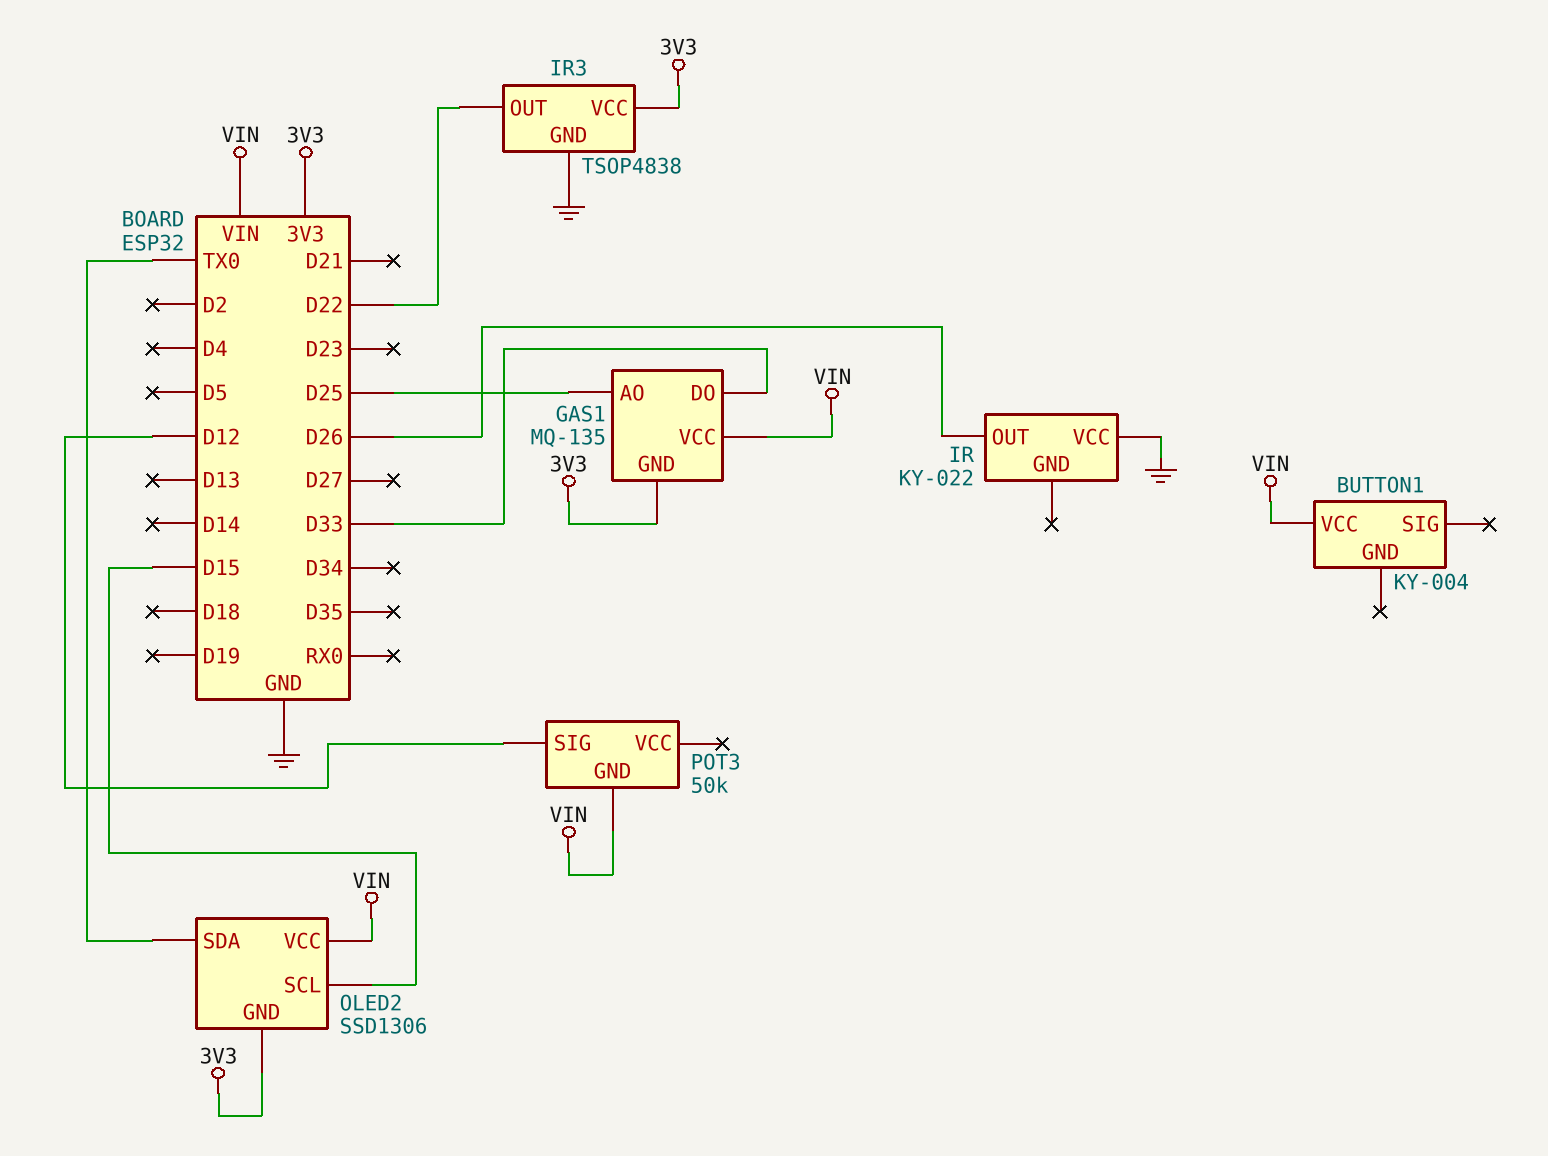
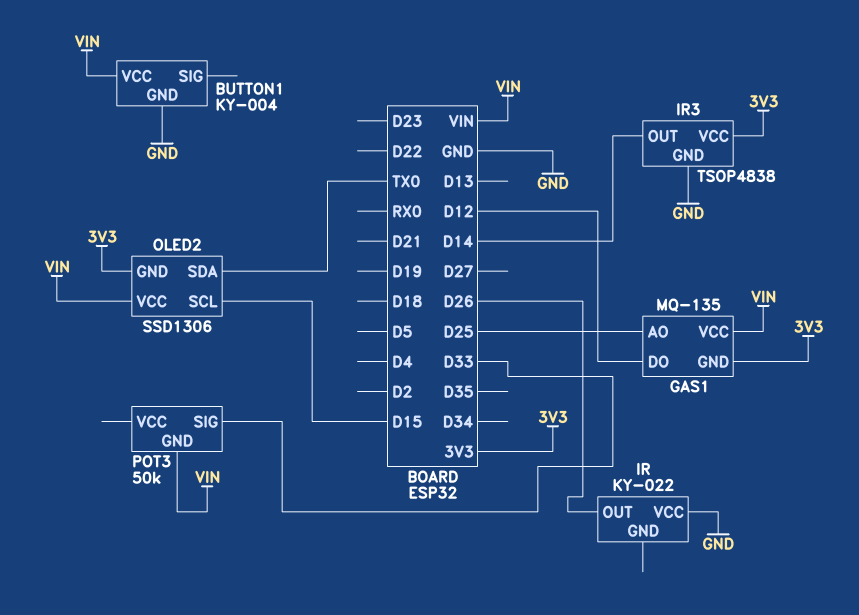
BUTTON1 pin GND: none -> GND
GAS1 pin DO: D33 -> D12
IR3 pin OUT: D22 -> D14
POT3 pin SIG: D12 -> D33

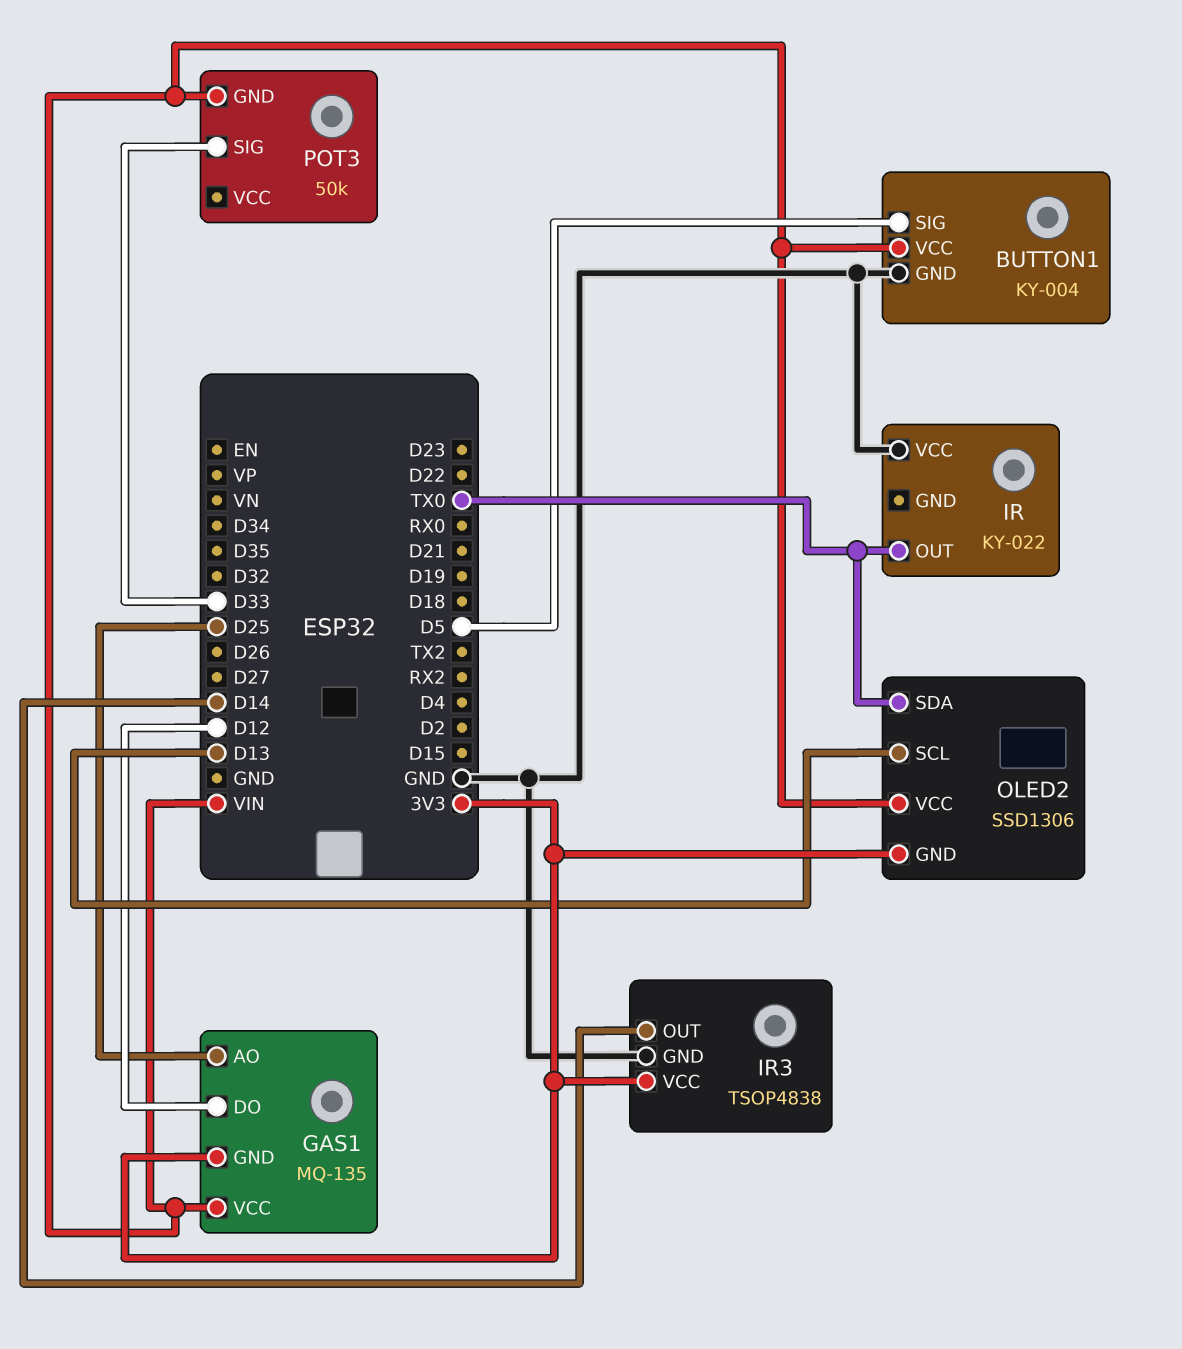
BUTTON1 pin SIG: none -> D5
IR pin OUT: D26 -> TX0
OLED2 pin SCL: D15 -> D13

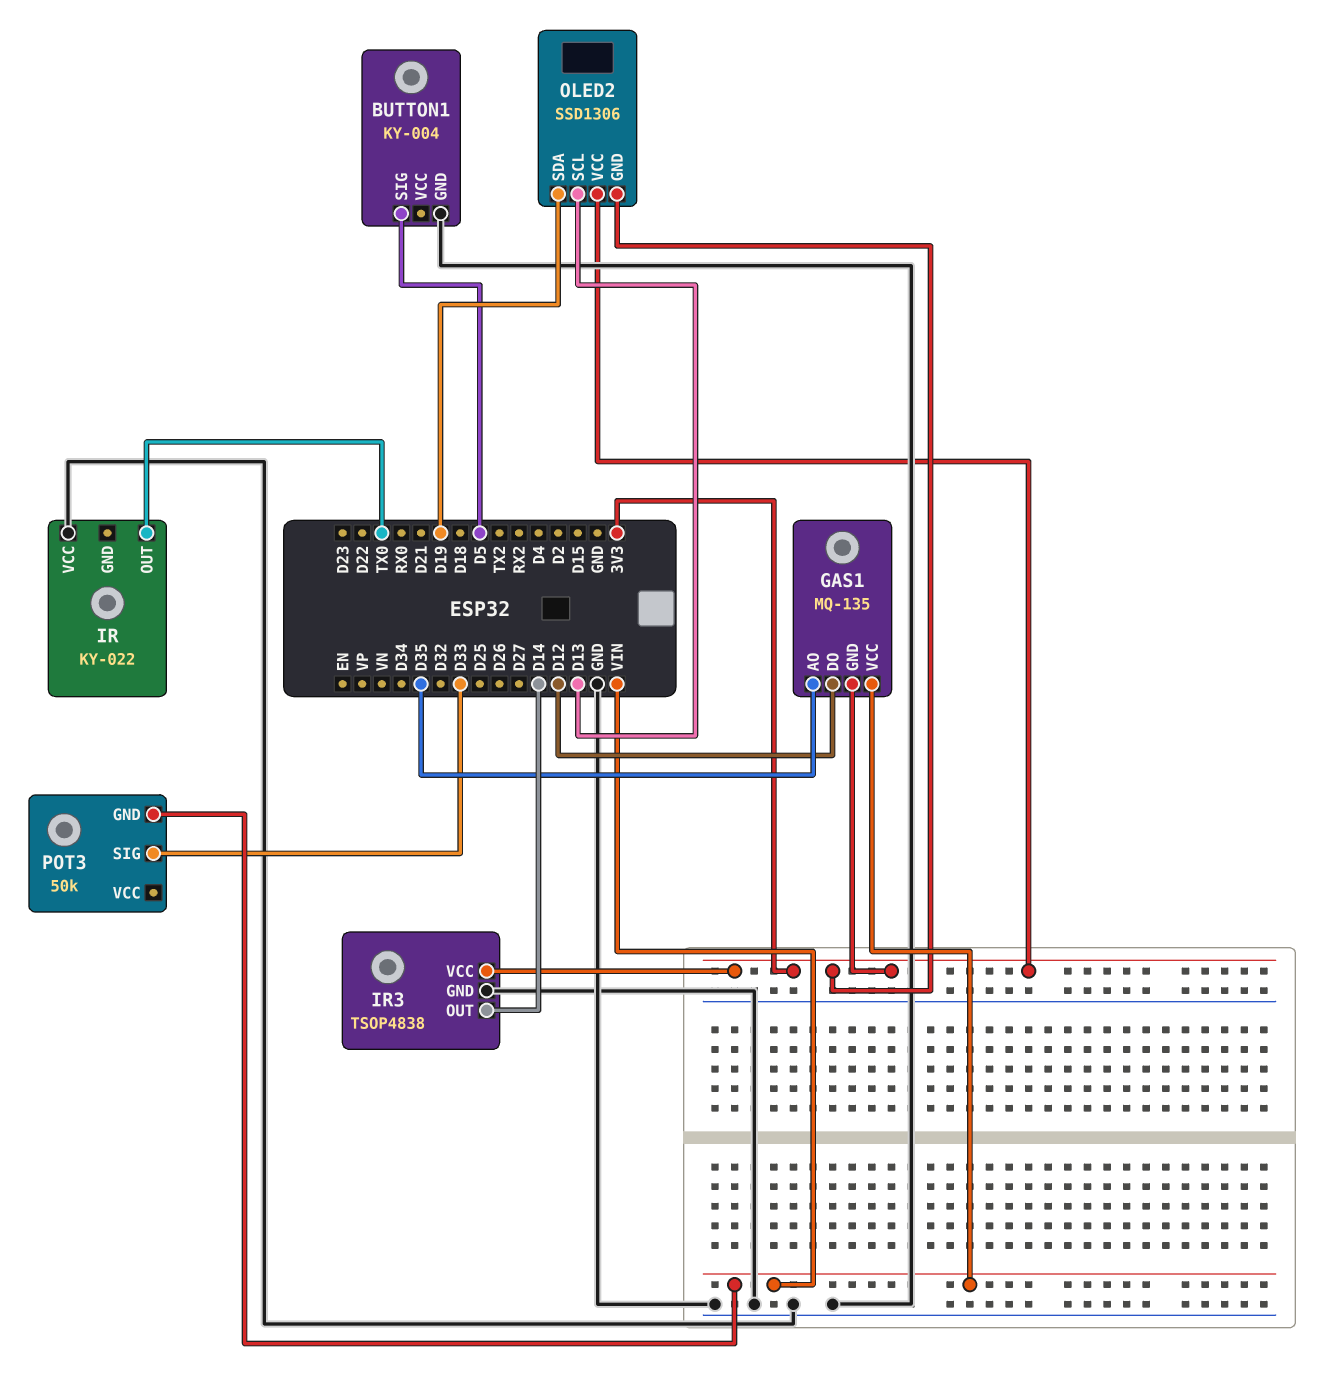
BUTTON1 pin VCC: VIN -> none
GAS1 pin AO: D25 -> D35
OLED2 pin SDA: TX0 -> D19
OLED2 pin VCC: VIN -> 3V3

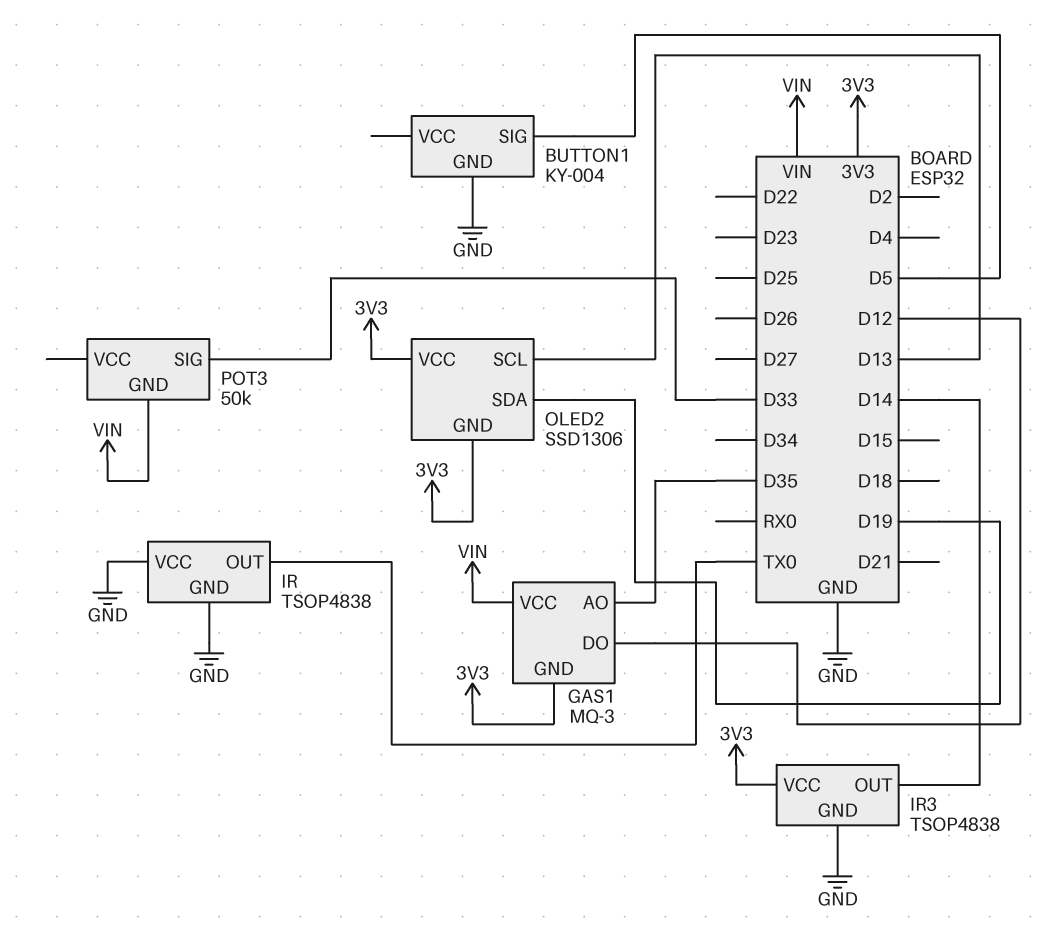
GAS1: MQ-135 -> MQ-3
IR: KY-022 -> TSOP4838
IR pin GND: none -> GND

